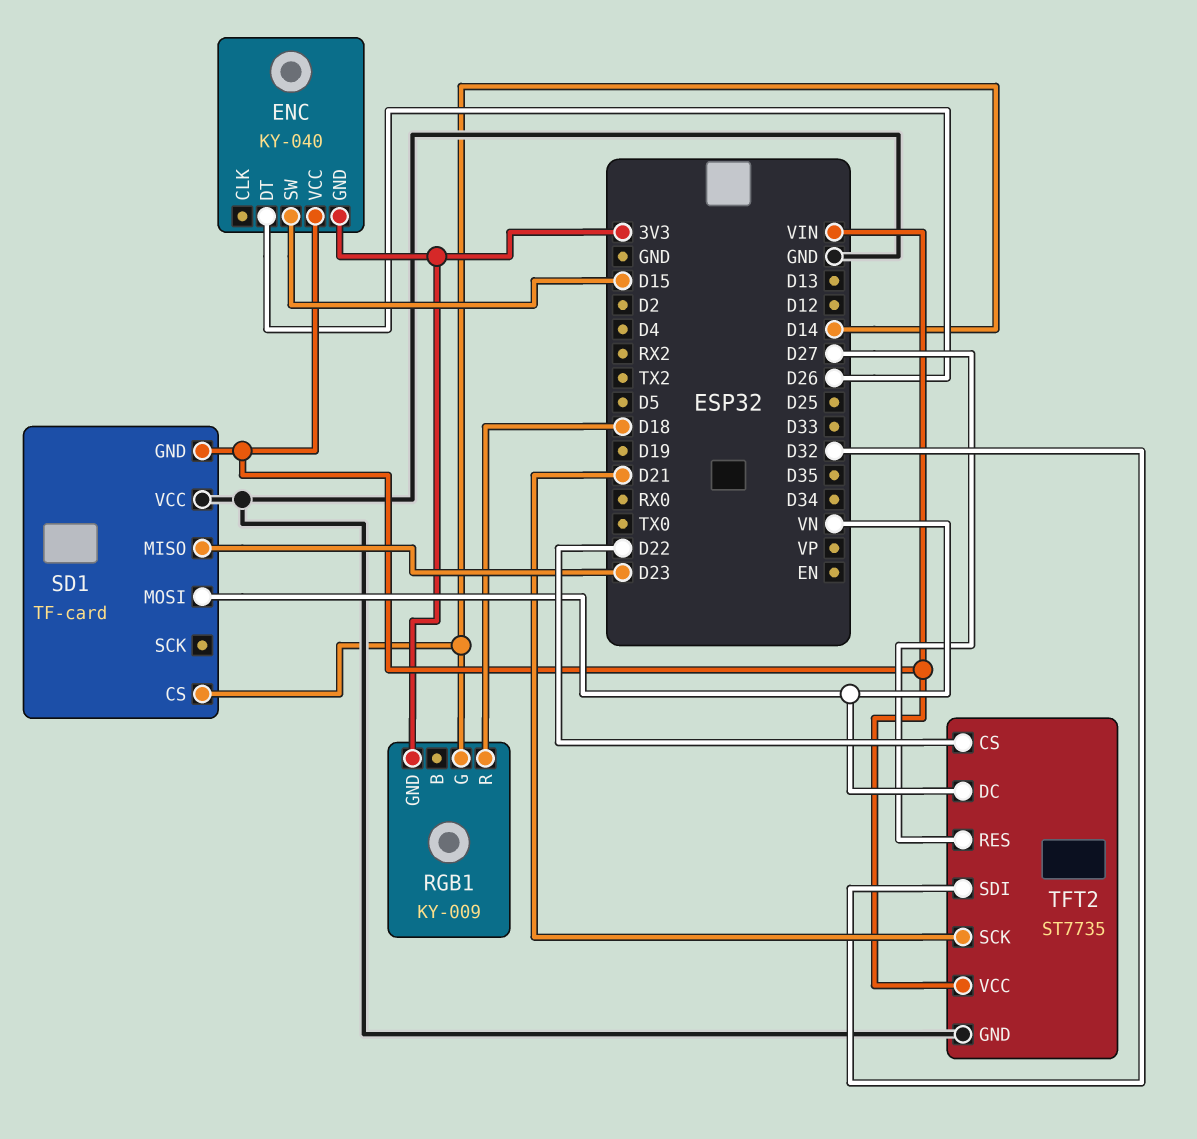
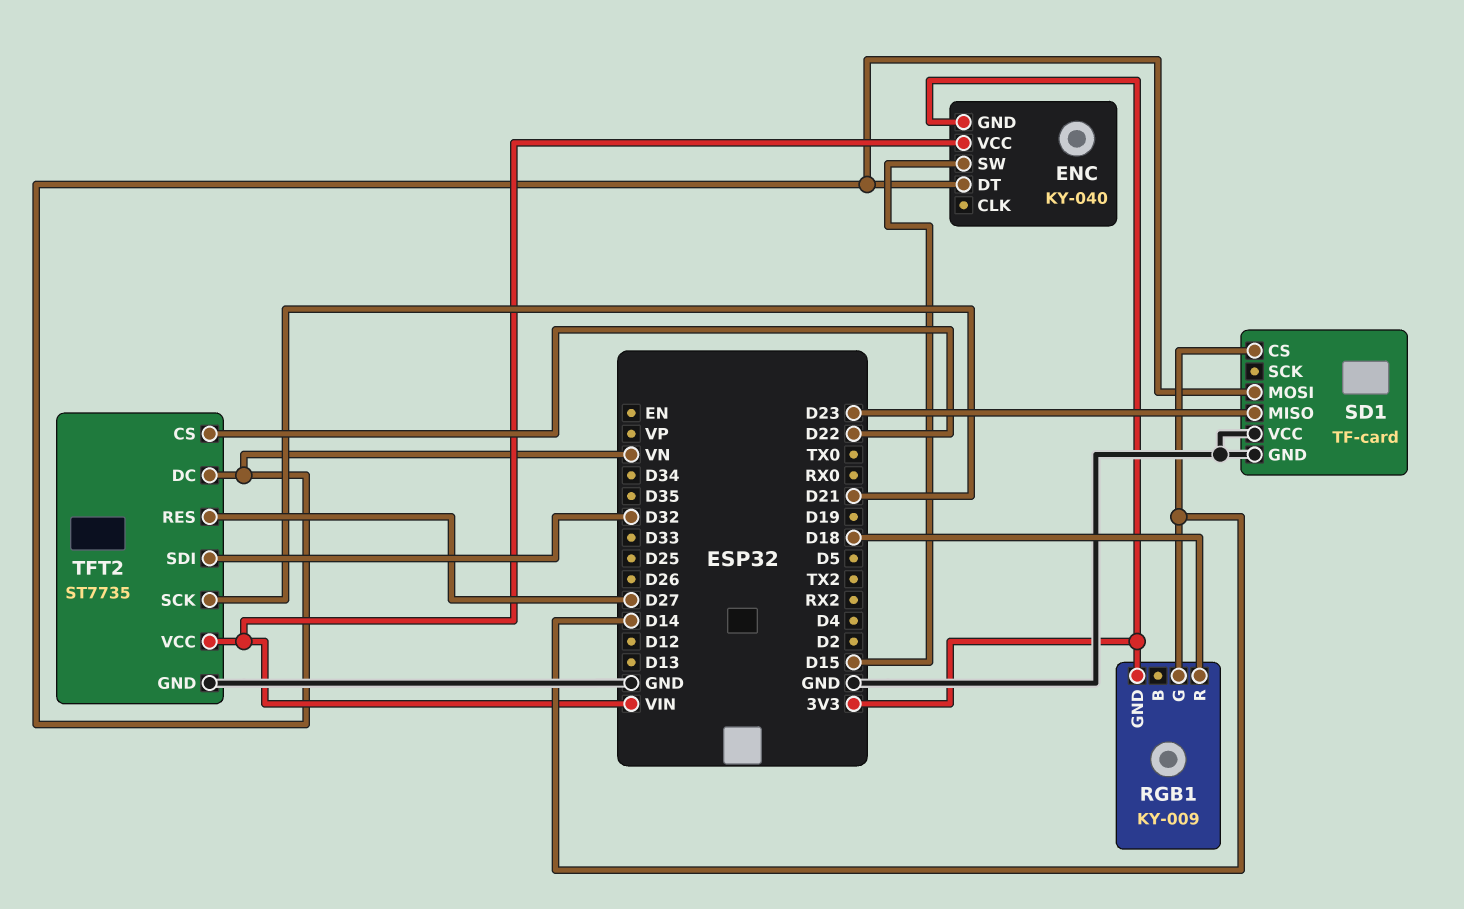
ENC pin DT: D26 -> VN
SD1 pin GND: VIN -> GND

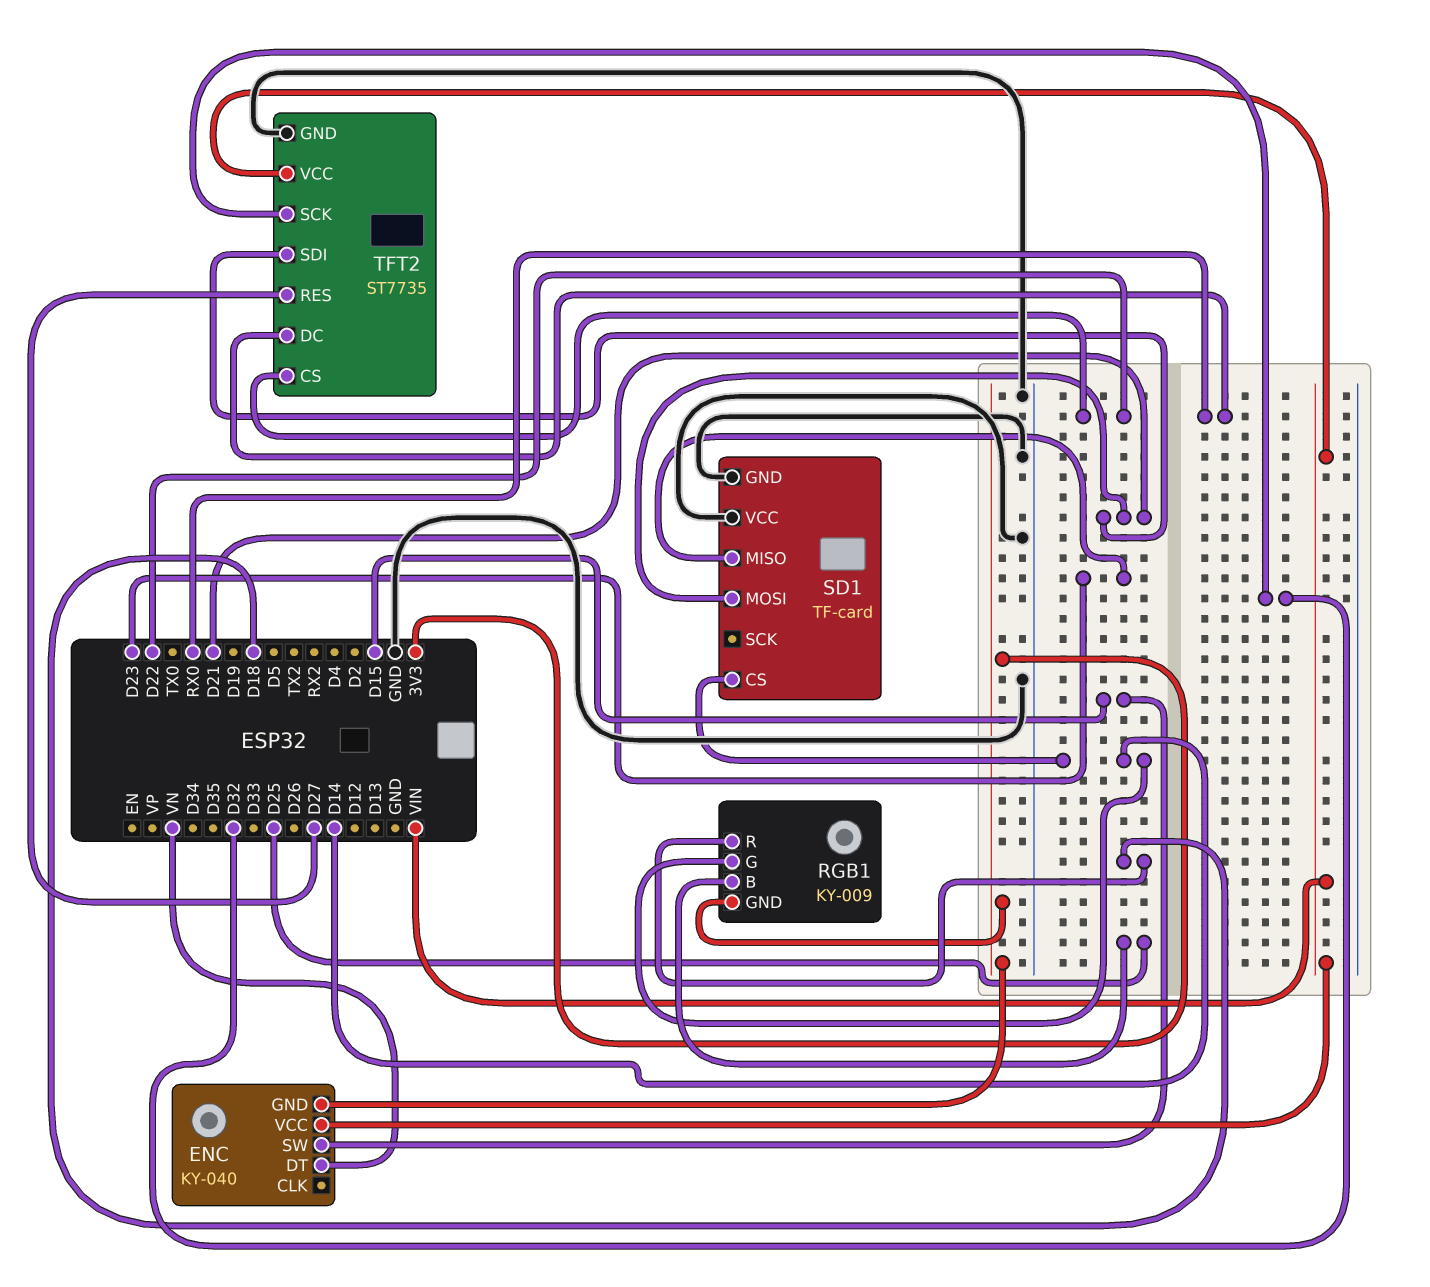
RGB1 pin B: none -> D25
SD1 pin MOSI: VN -> D21
TFT2 pin DC: VN -> RX0
TFT2 pin SCK: D21 -> D32
TFT2 pin SDI: D32 -> D21

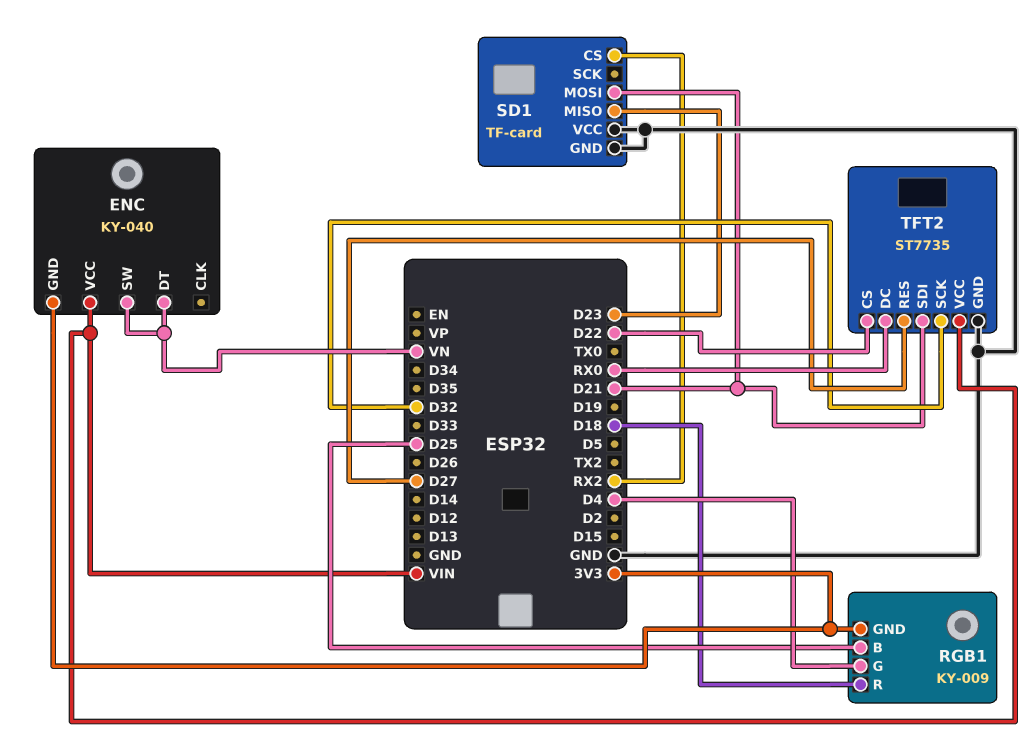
ENC pin SW: D15 -> VN
RGB1 pin G: D14 -> D4
SD1 pin CS: D14 -> RX2

